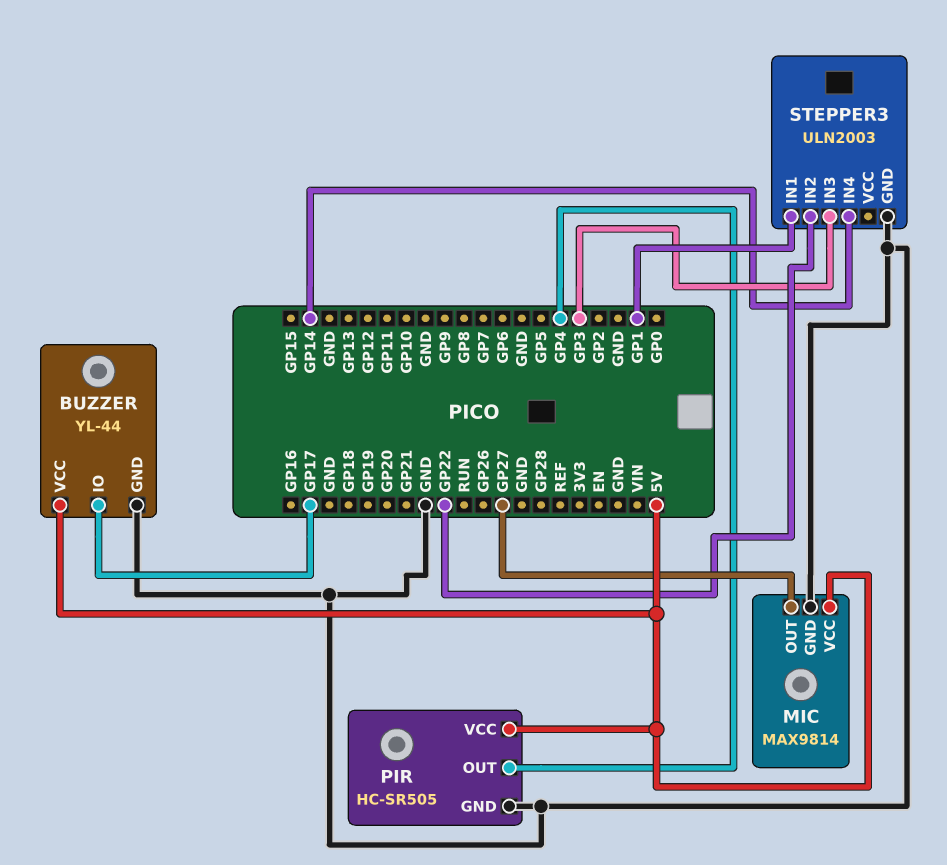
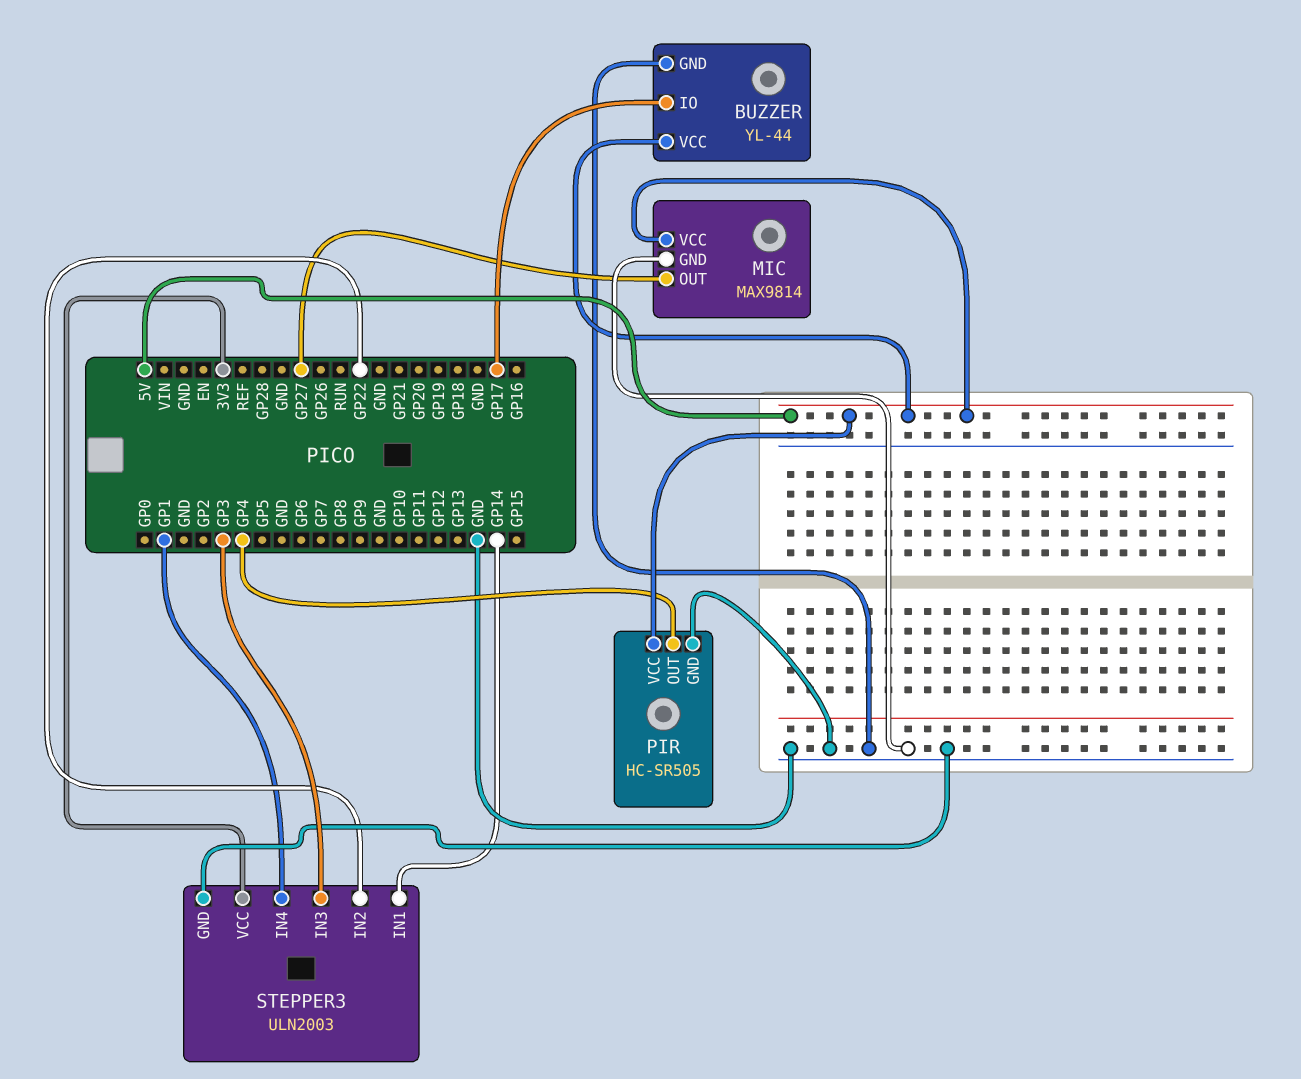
STEPPER3 pin IN1: GP1 -> GP14
STEPPER3 pin IN4: GP14 -> GP1
STEPPER3 pin VCC: none -> 3V3

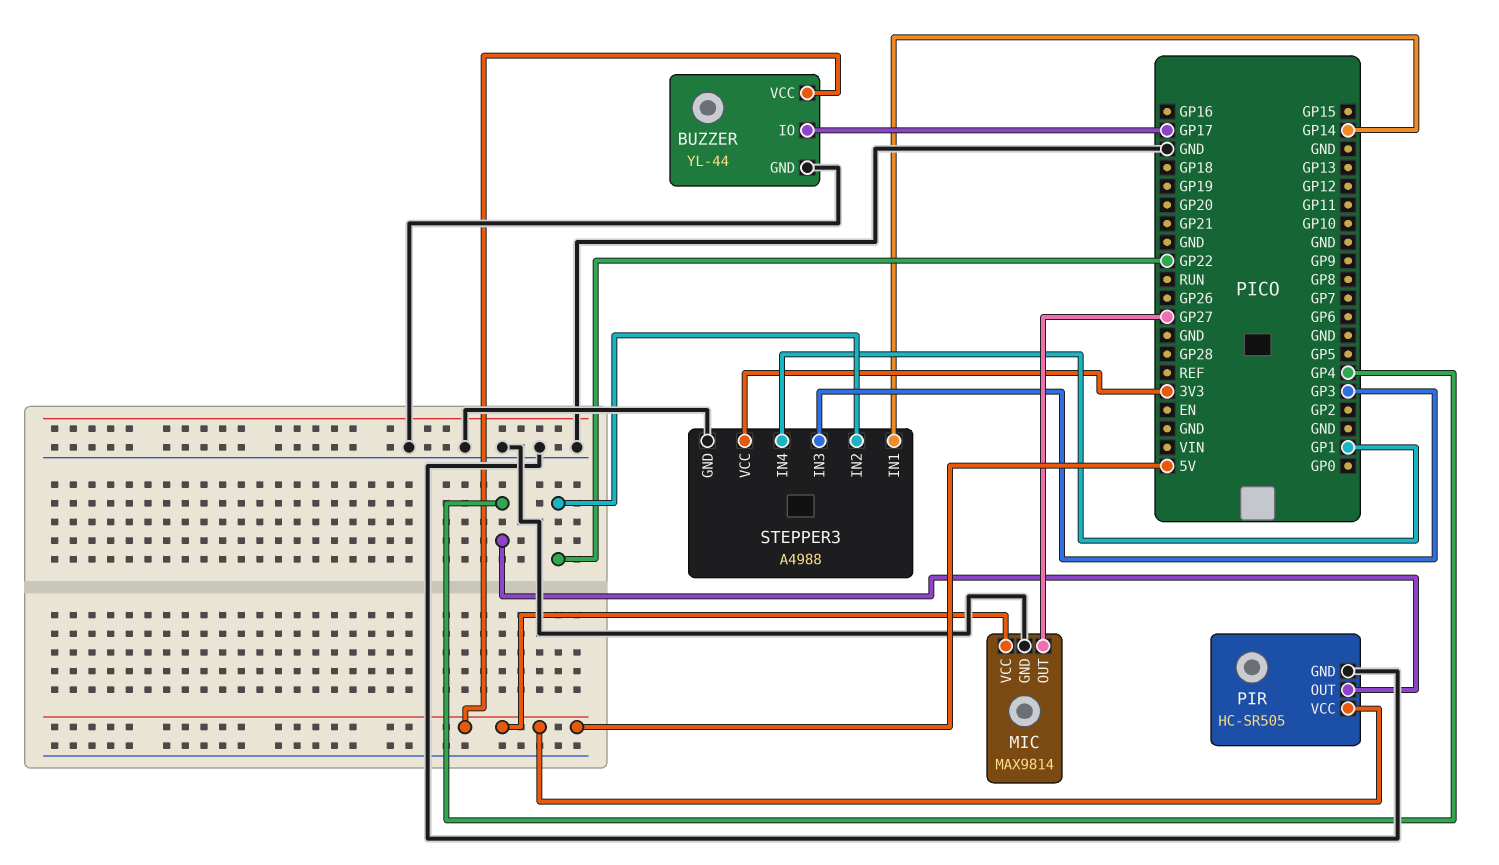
STEPPER3: ULN2003 -> A4988

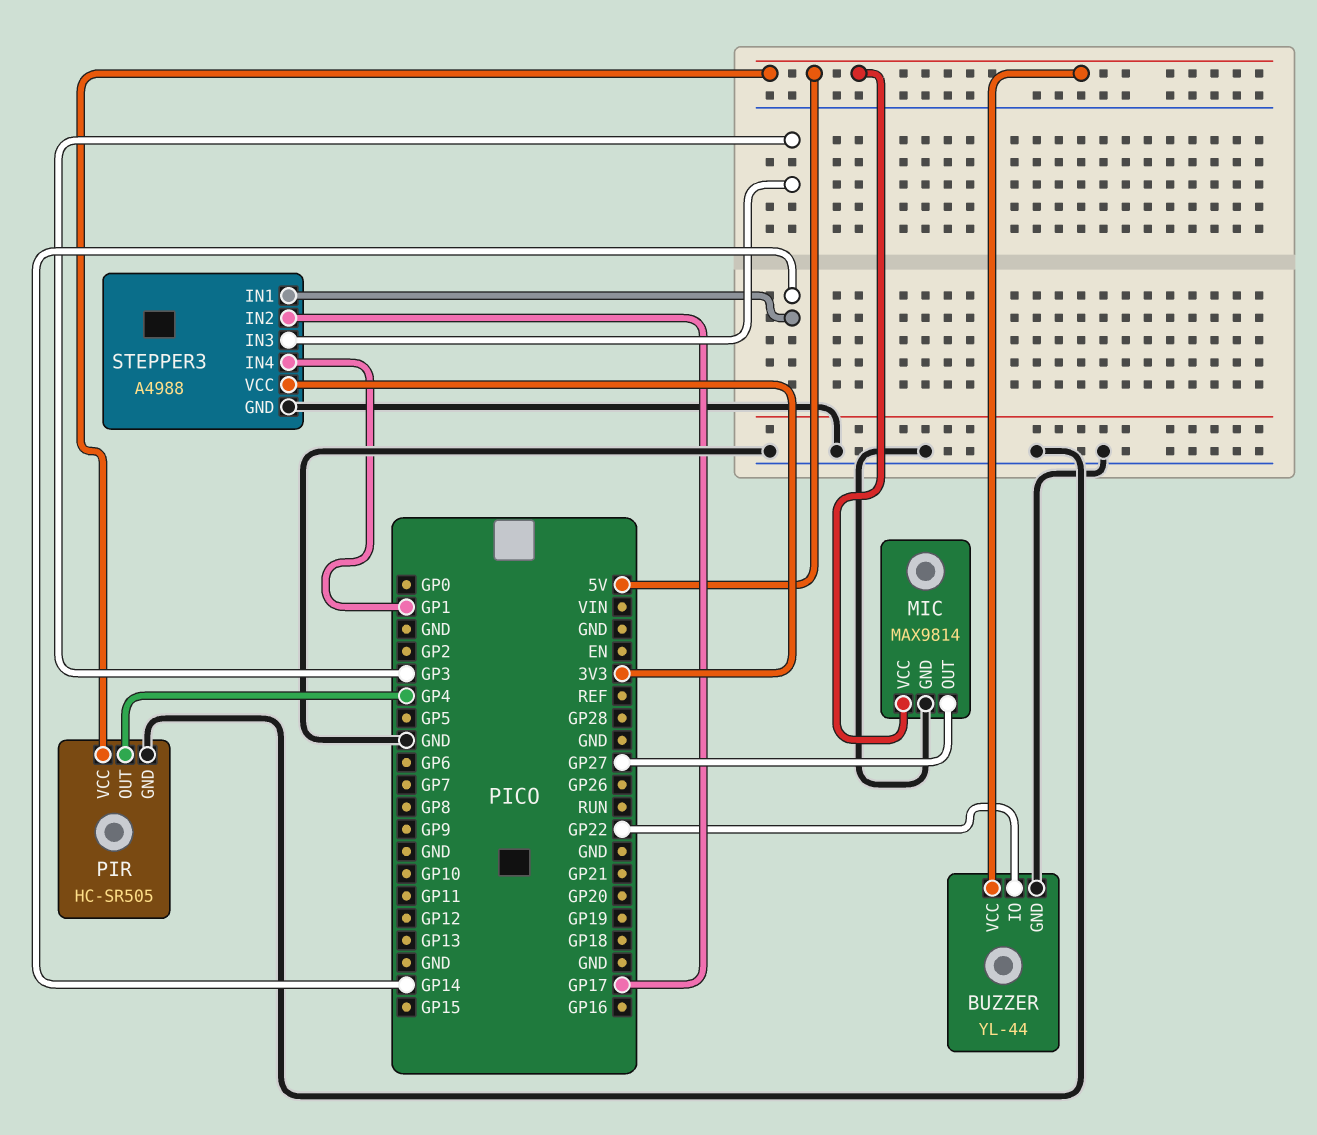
BUZZER pin IO: GP17 -> GP22
STEPPER3 pin IN2: GP22 -> GP17

